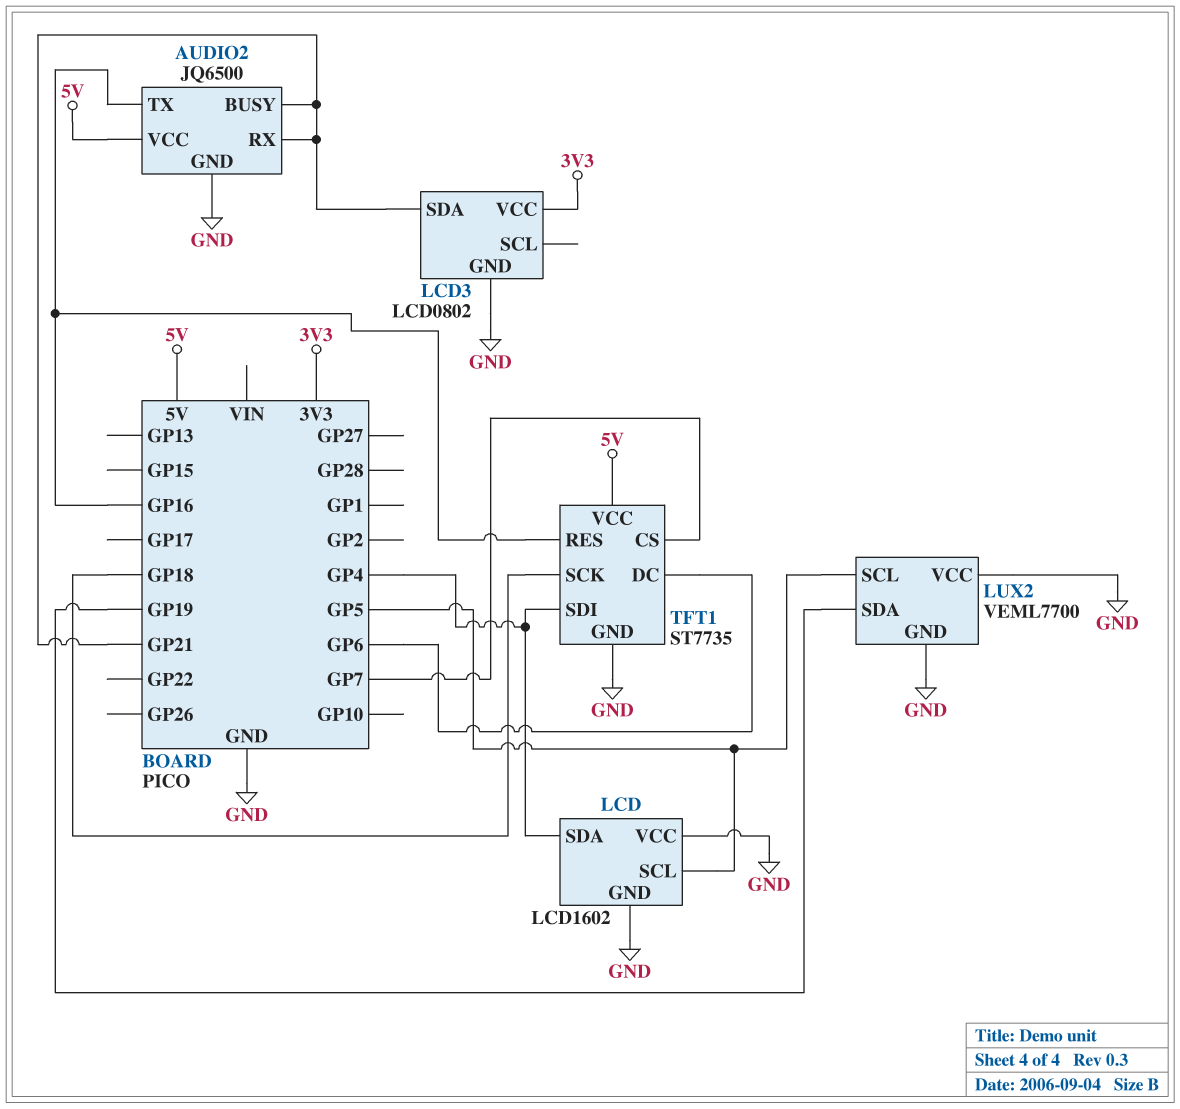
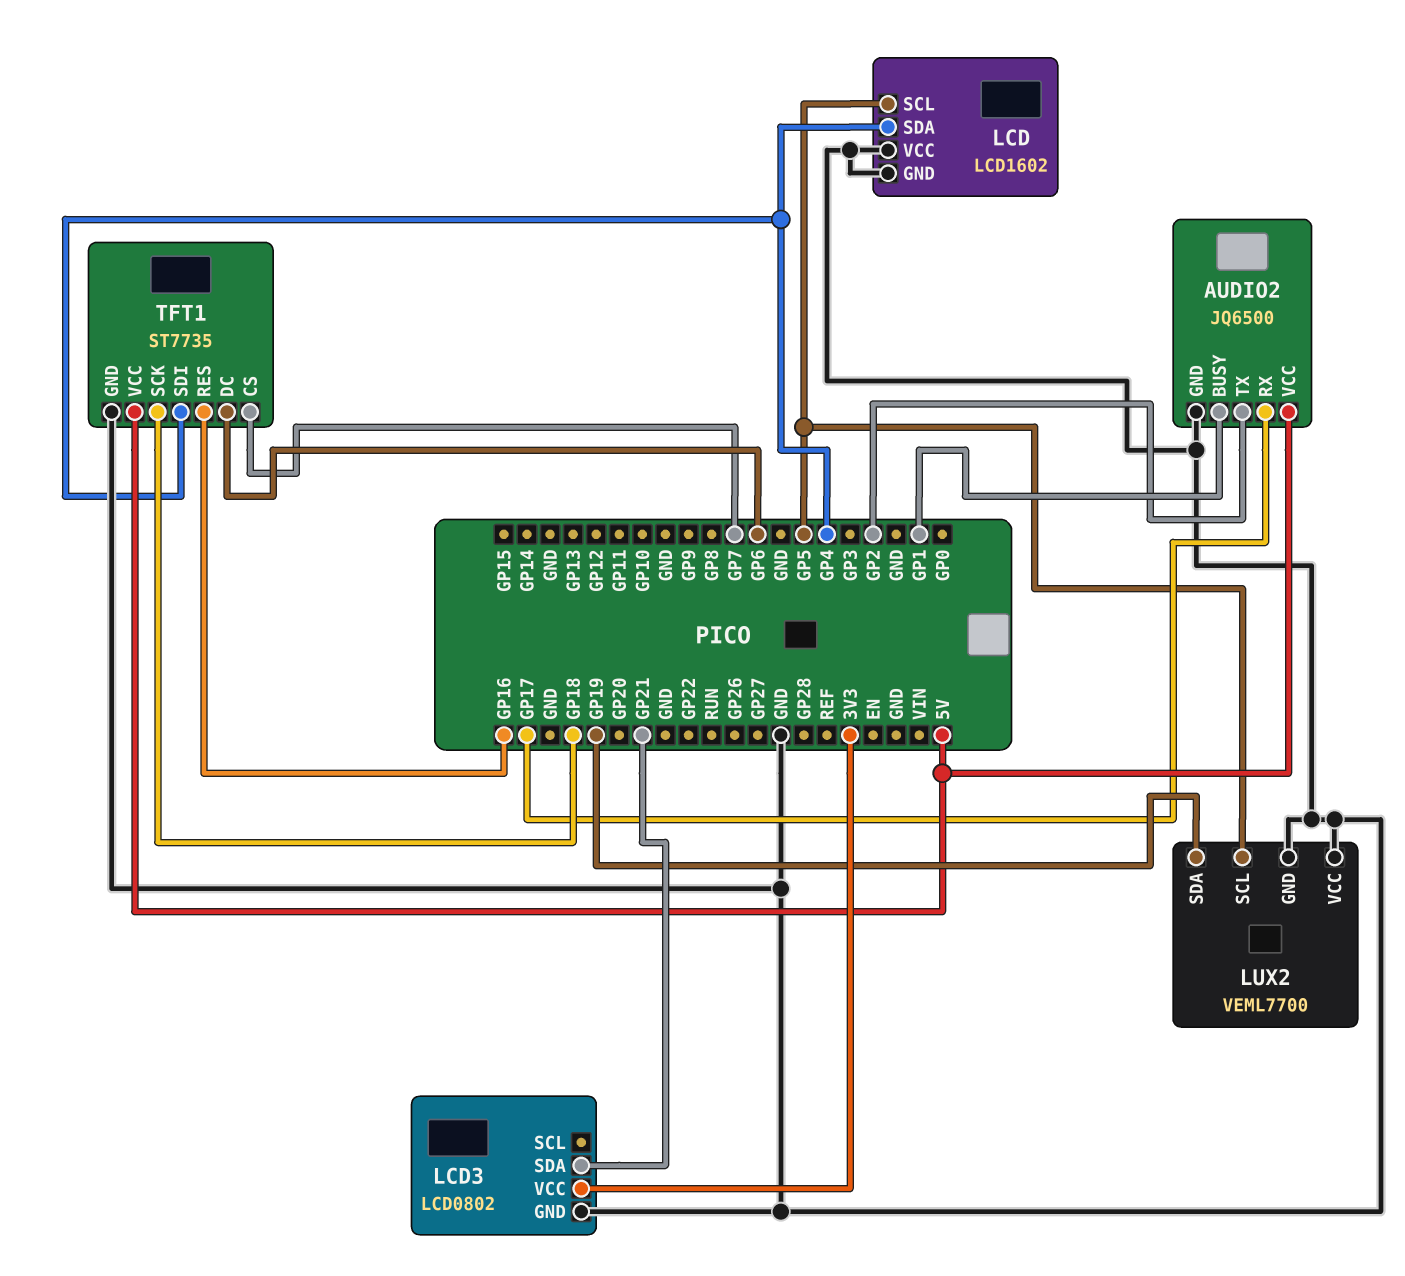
AUDIO2 pin BUSY: GP21 -> GP1
AUDIO2 pin RX: GP21 -> GP17
AUDIO2 pin TX: GP16 -> GP2

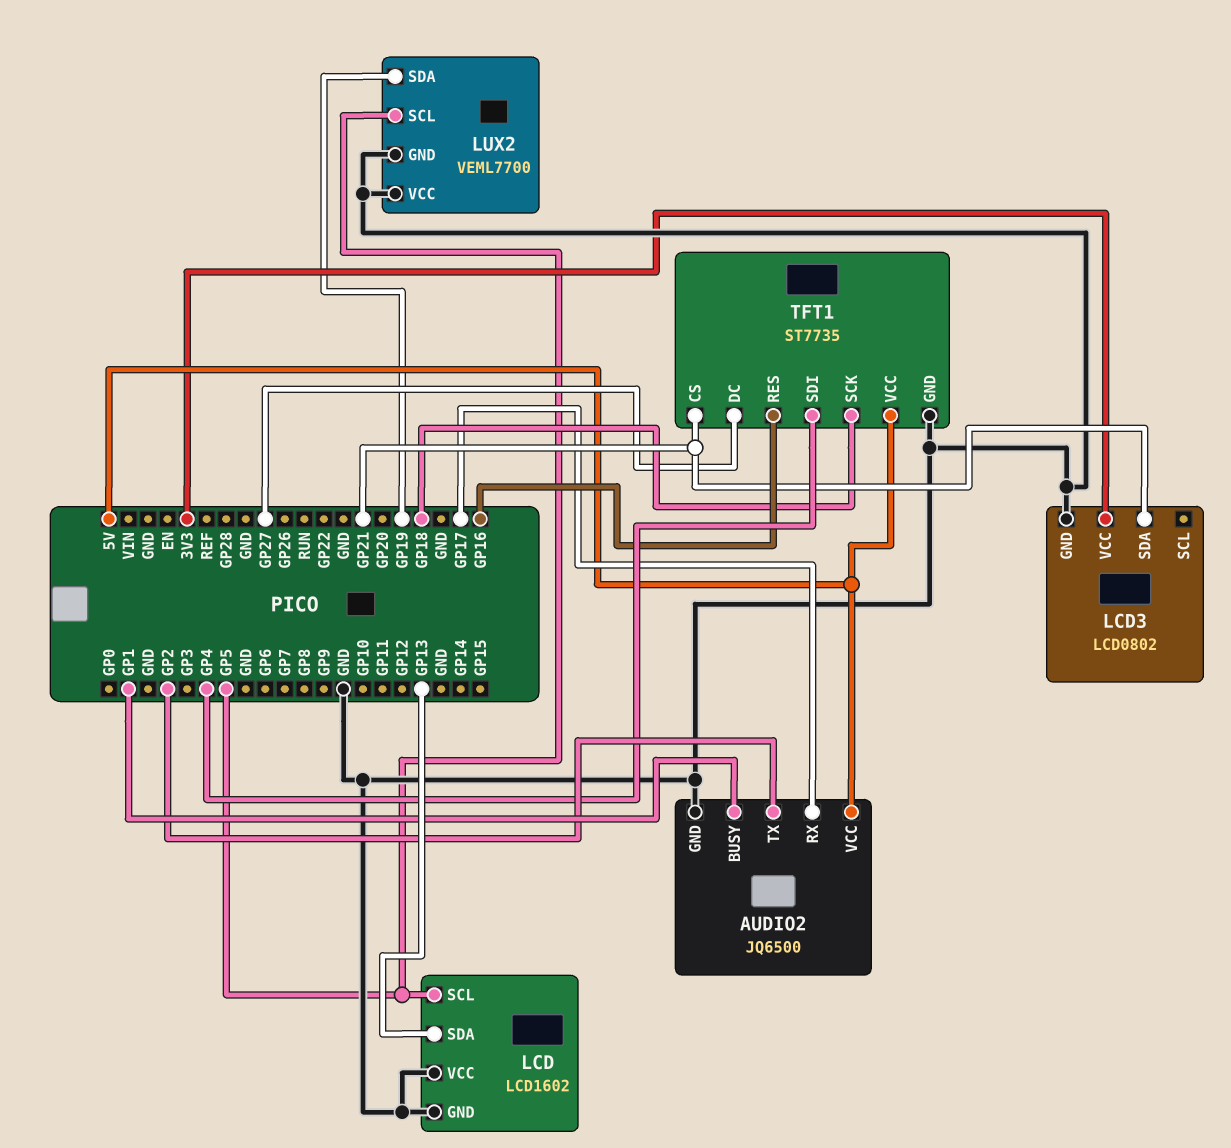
LCD pin SDA: GP4 -> GP13
TFT1 pin CS: GP7 -> GP21
TFT1 pin DC: GP6 -> GP27

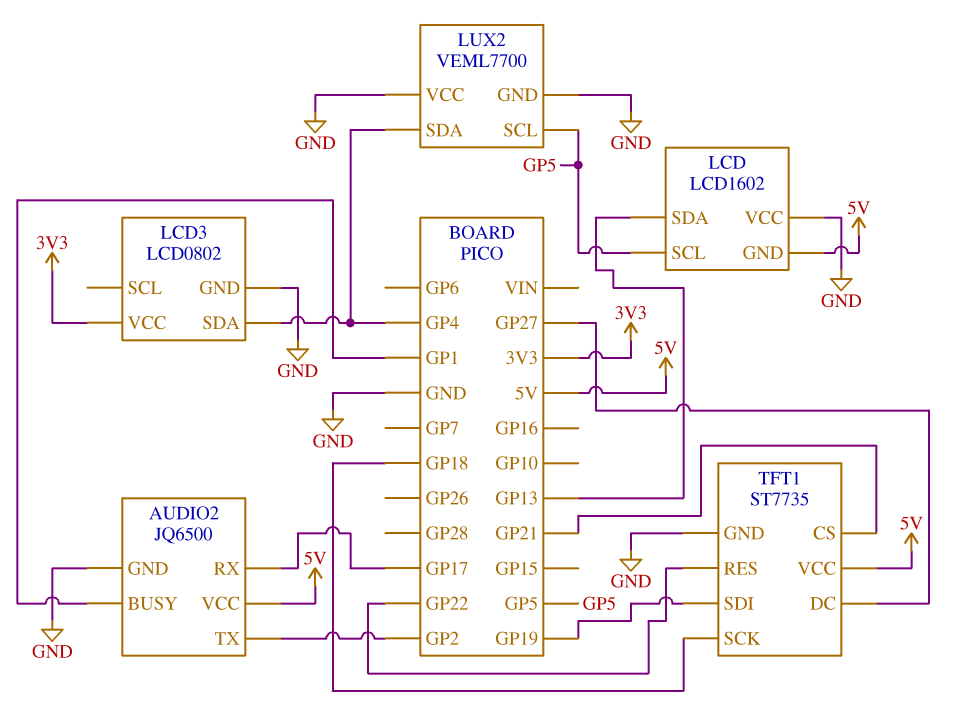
LCD pin GND: GND -> 5V
LCD3 pin SDA: GP21 -> GP4
LUX2 pin SDA: GP19 -> GP4
TFT1 pin RES: GP16 -> GP22
TFT1 pin SDI: GP4 -> GP19

